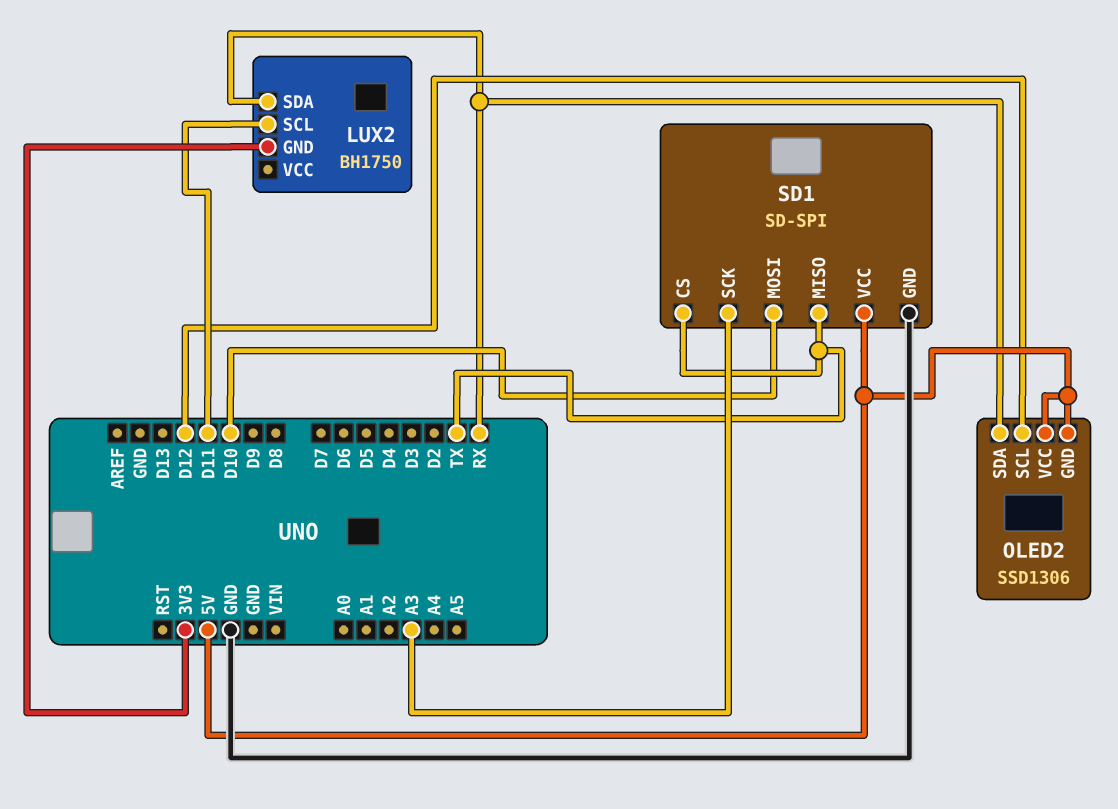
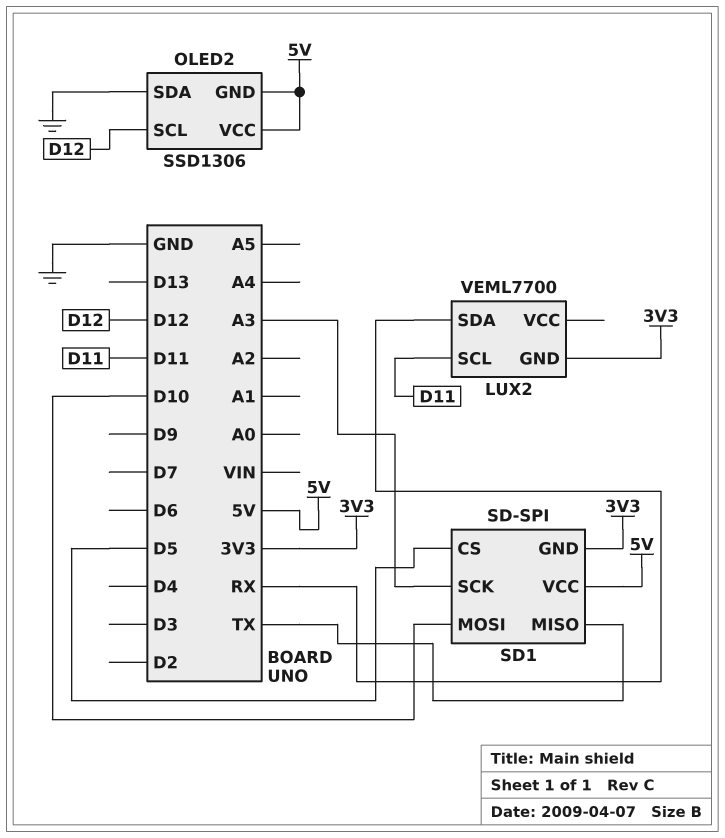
LUX2: BH1750 -> VEML7700
OLED2 pin SDA: RX -> GND
SD1 pin CS: TX -> D5
SD1 pin GND: GND -> 3V3

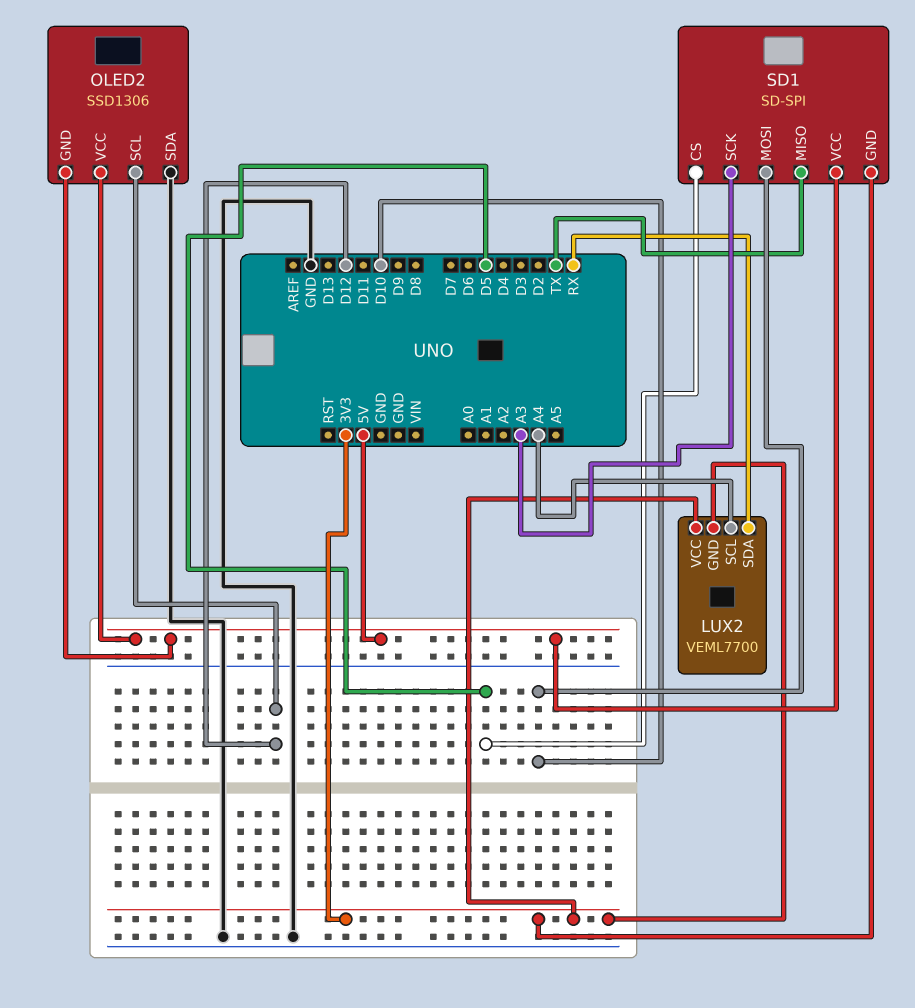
LUX2 pin SCL: D11 -> A4
LUX2 pin VCC: none -> 3V3

